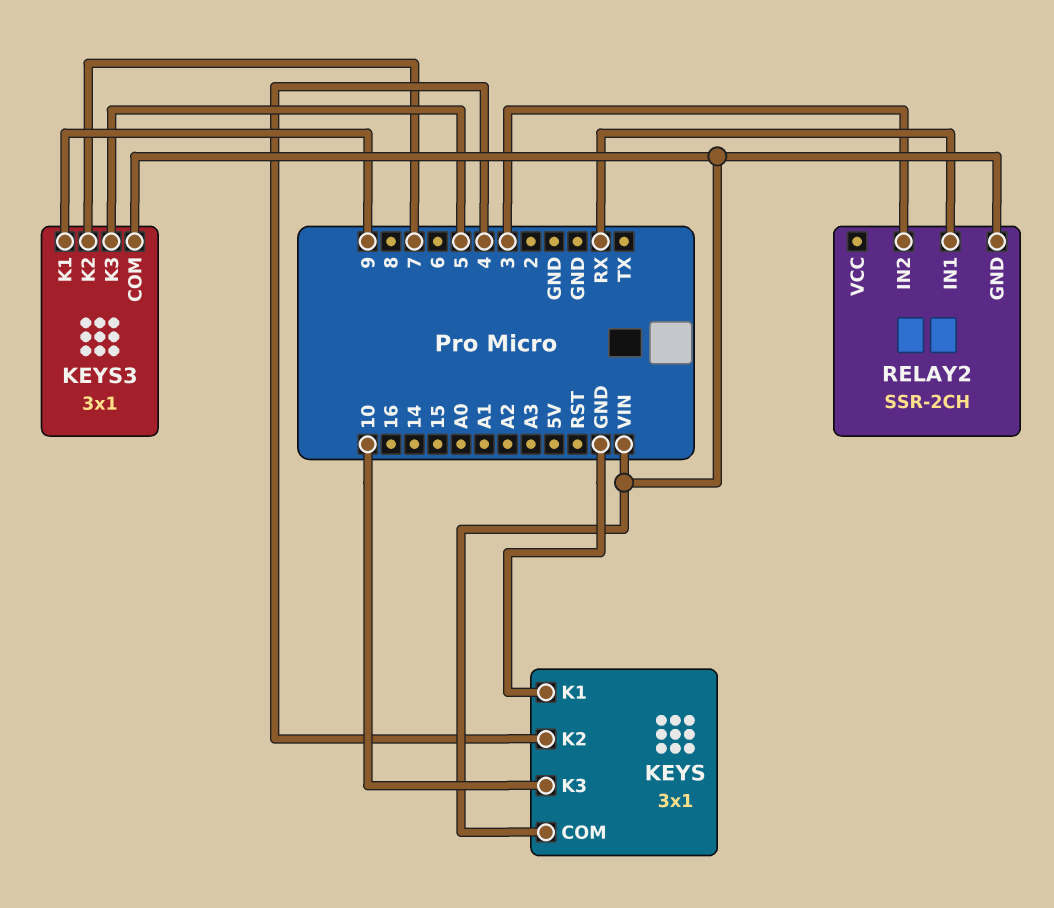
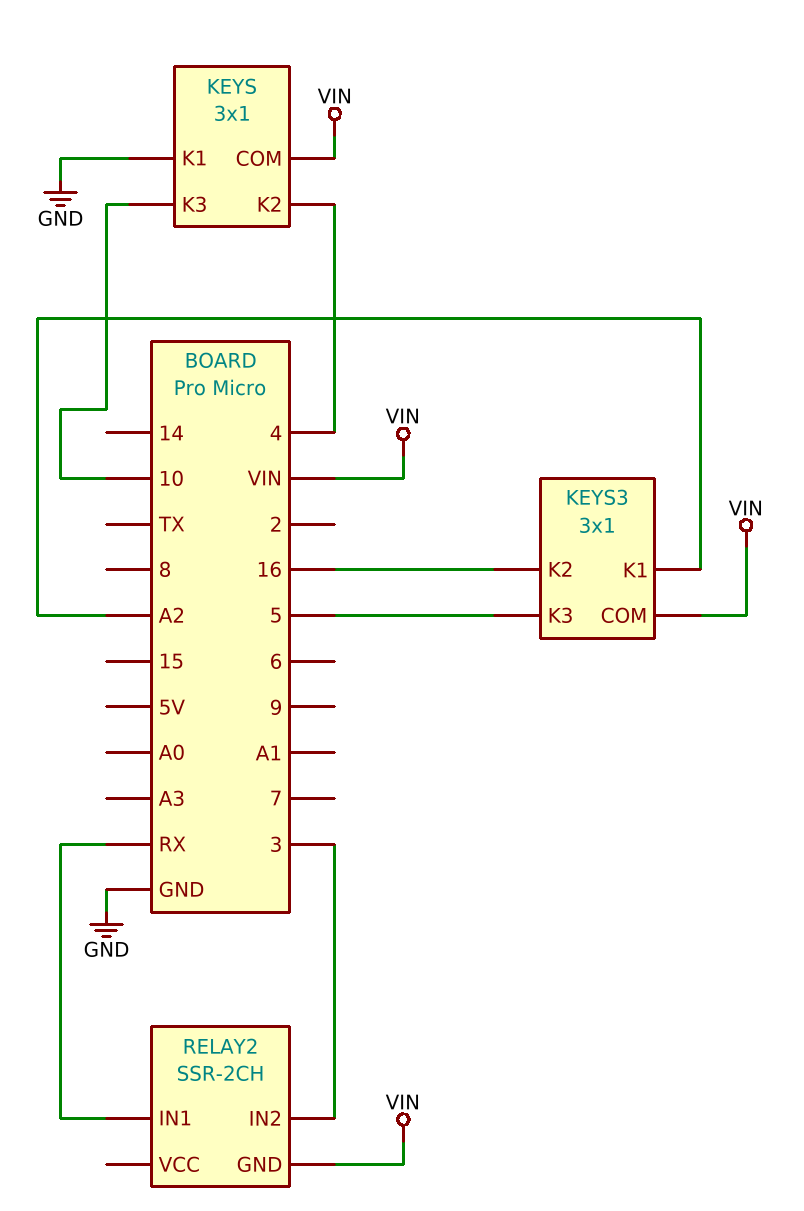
KEYS3 pin K1: 9 -> A2
KEYS3 pin K2: 7 -> 16

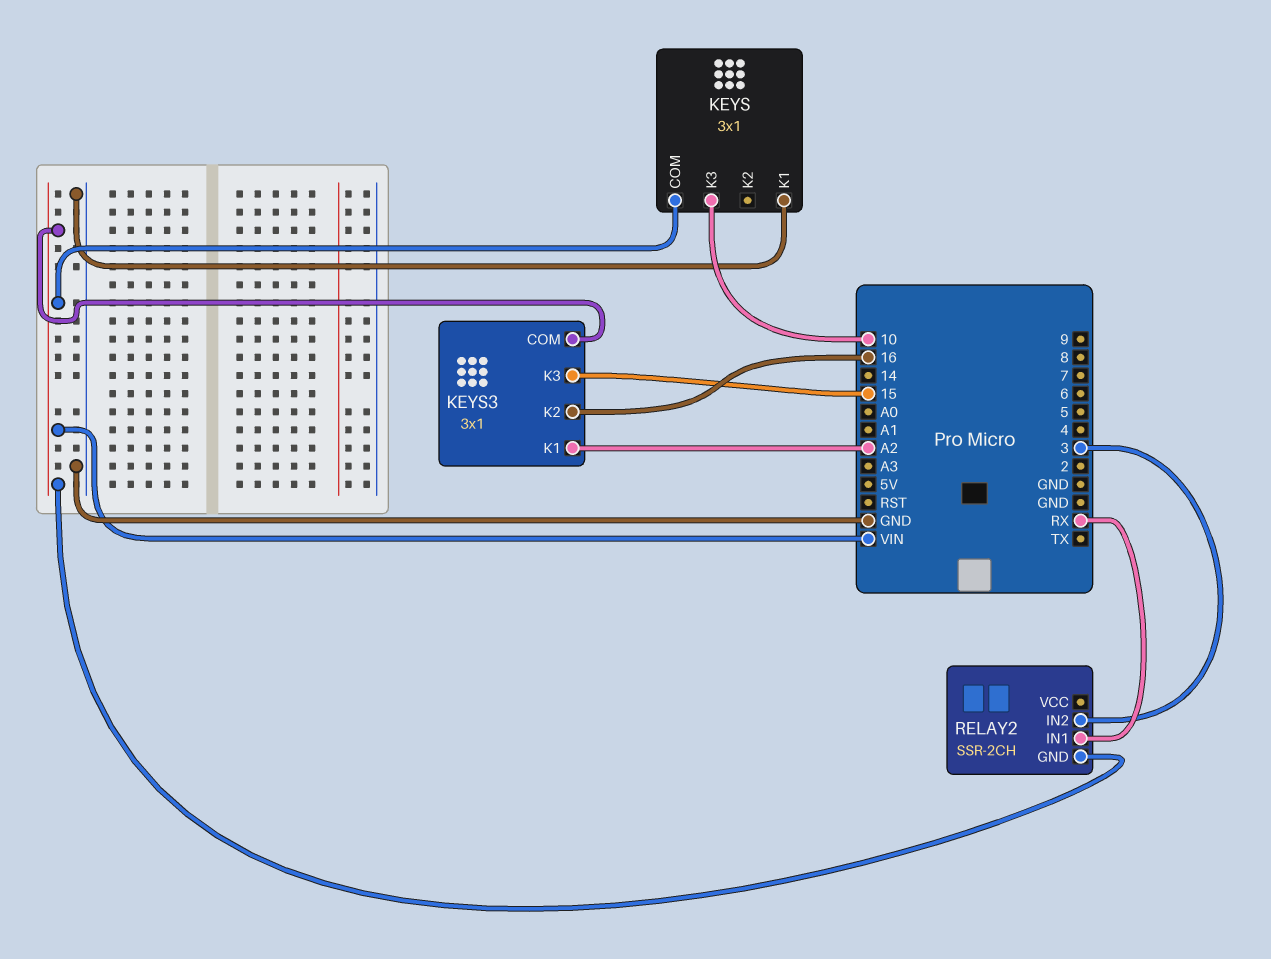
KEYS pin K2: 4 -> none
KEYS3 pin K3: 5 -> 15

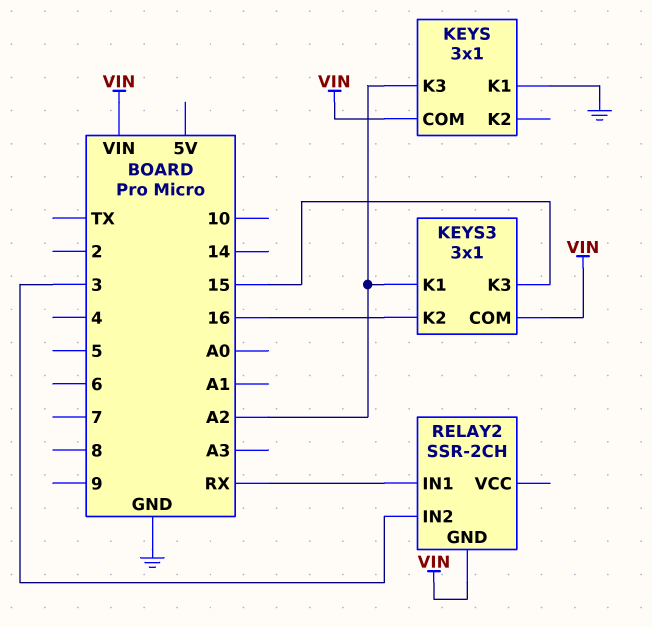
KEYS pin K3: 10 -> A2

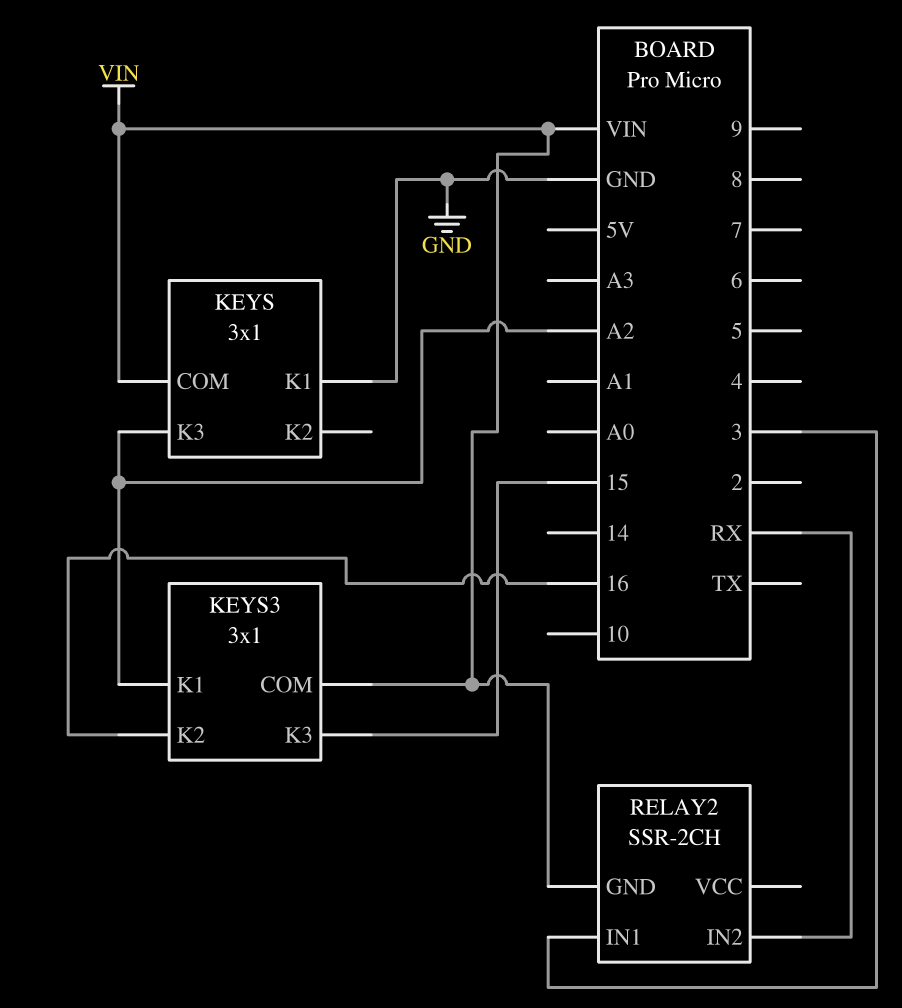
RELAY2 pin IN1: RX -> 3
RELAY2 pin IN2: 3 -> RX

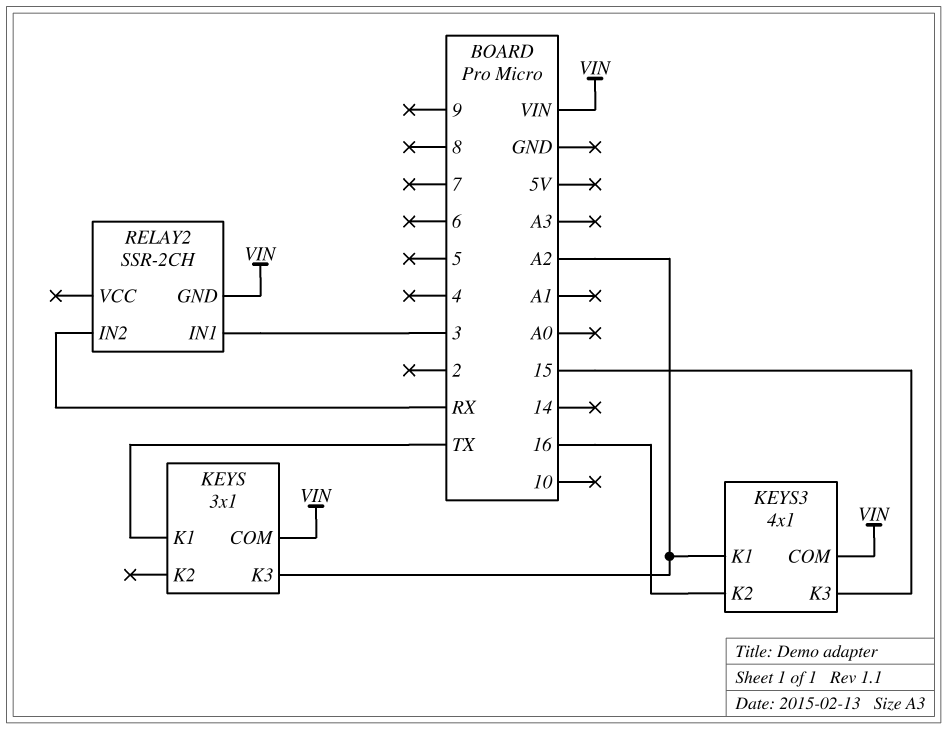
KEYS pin K1: GND -> TX
KEYS3: 3x1 -> 4x1

